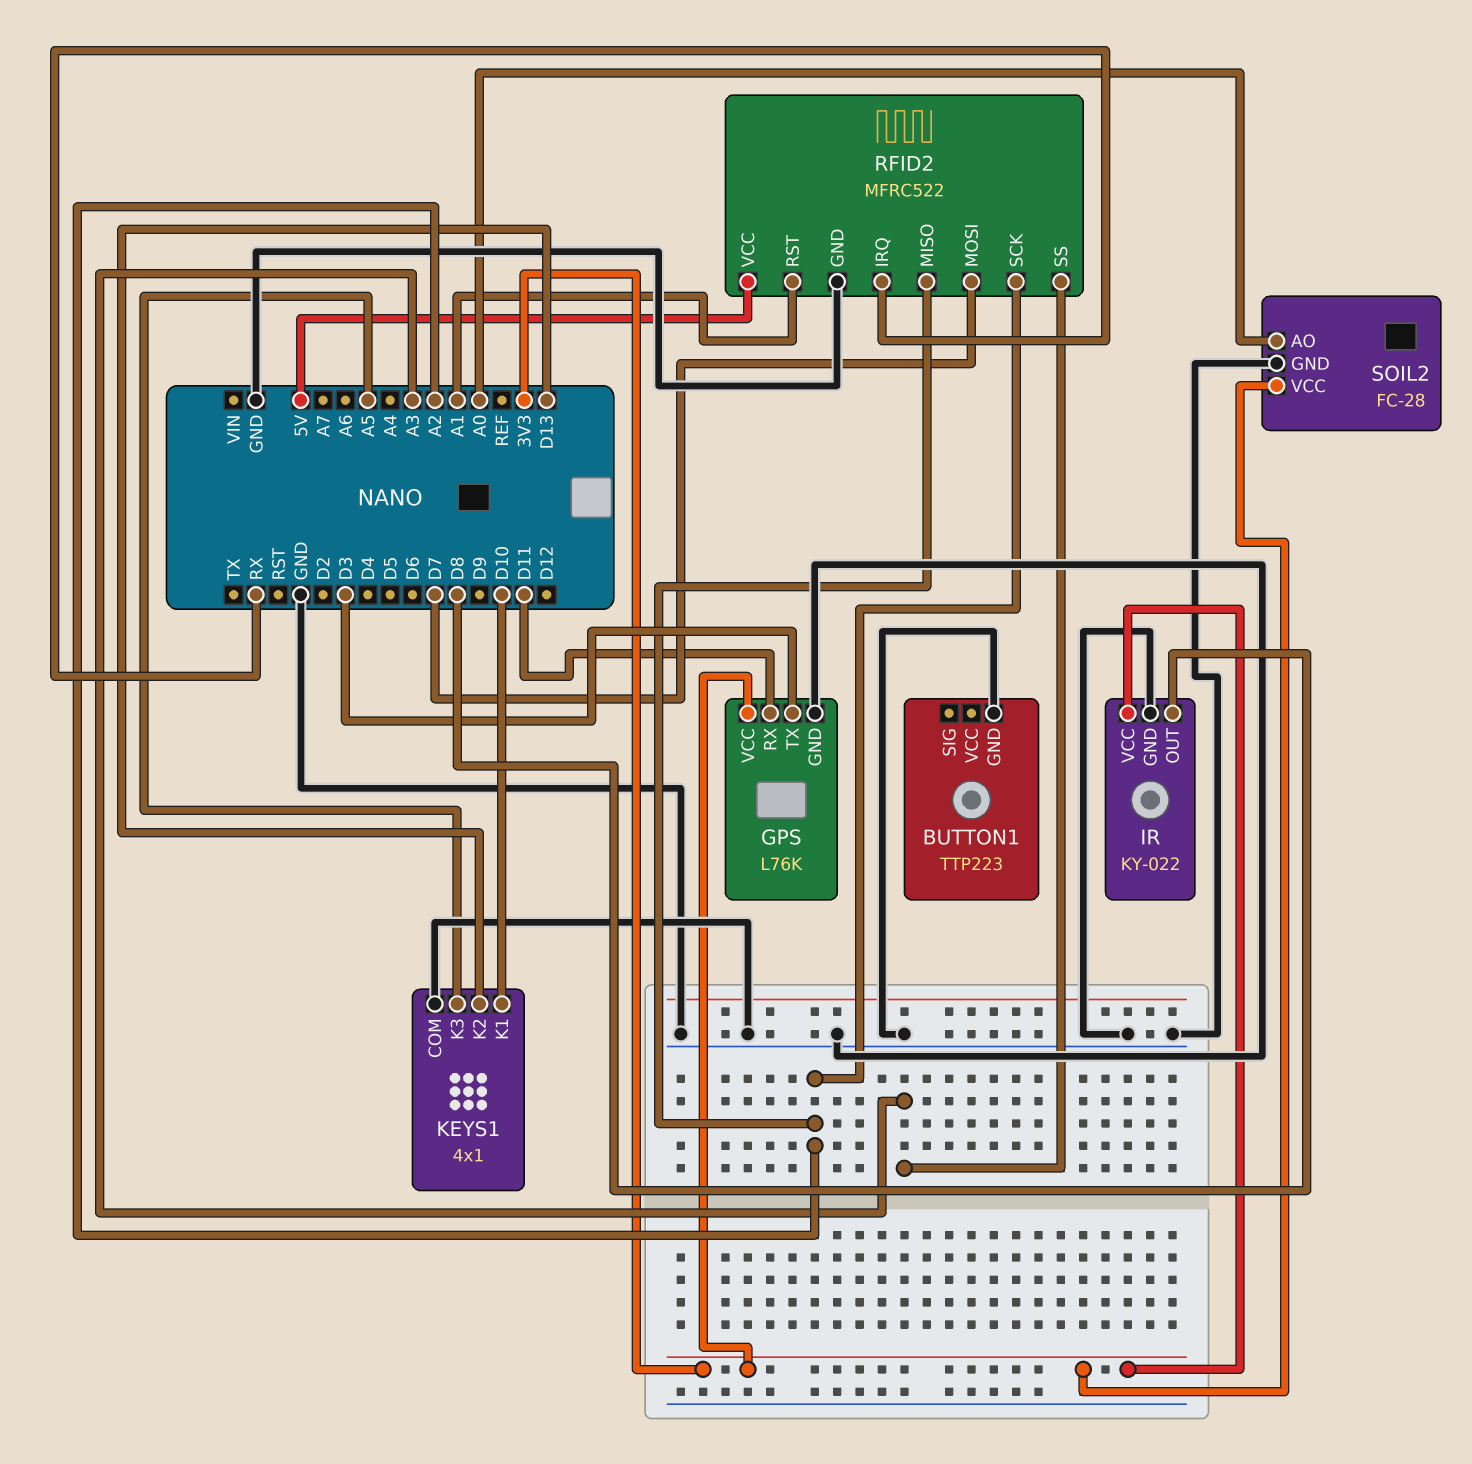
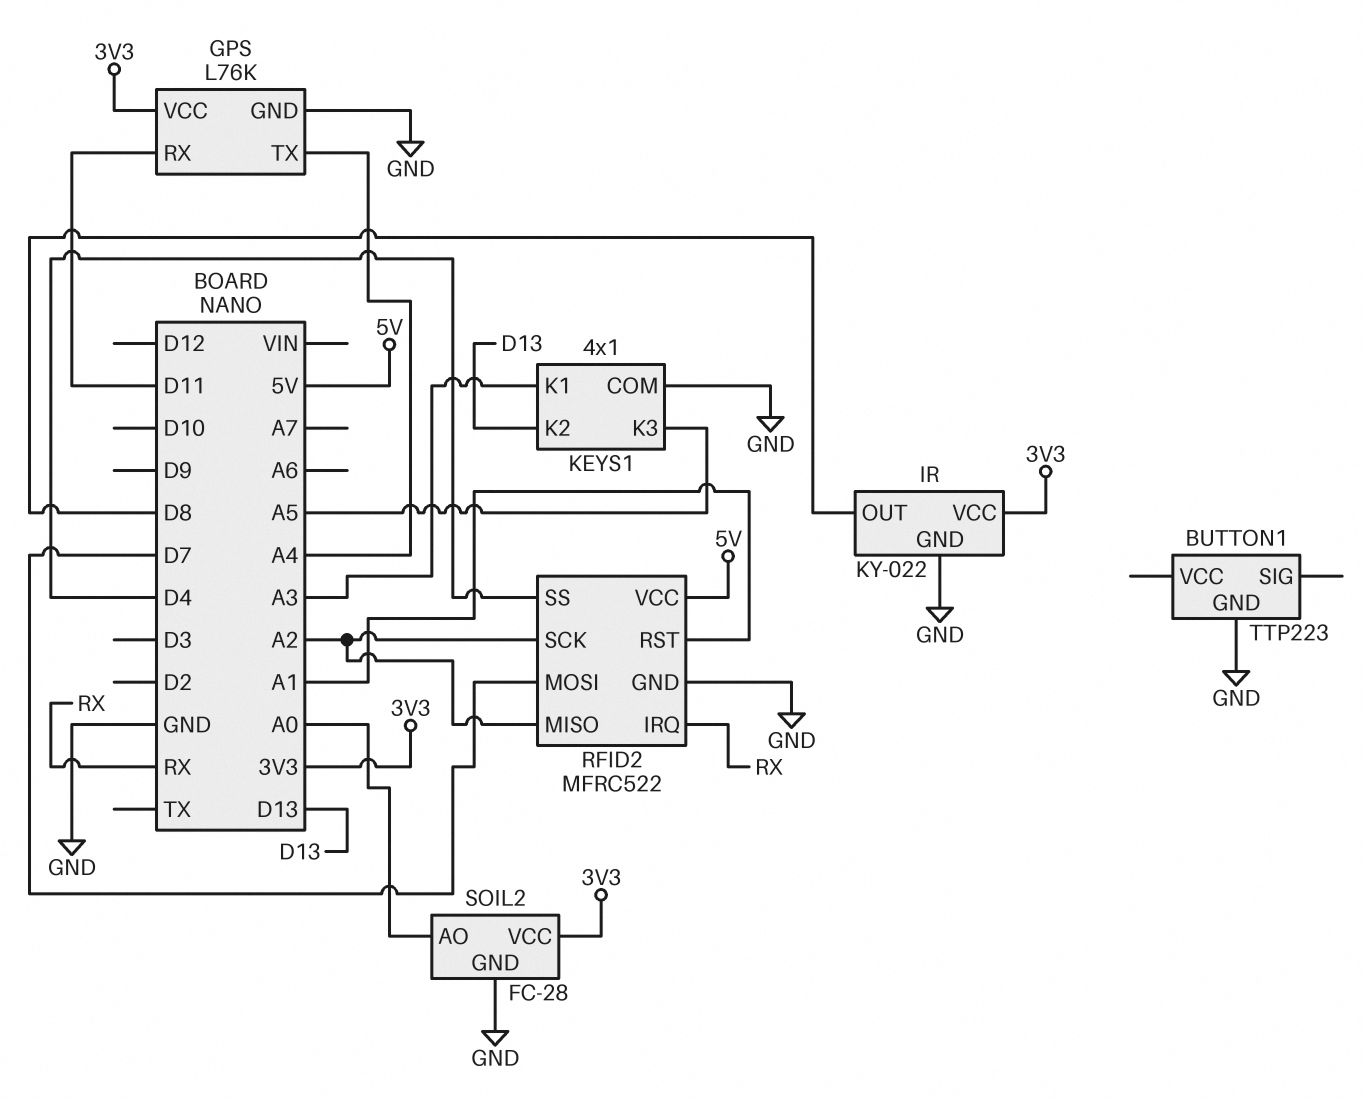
GPS pin TX: D3 -> A4
KEYS1 pin K1: D10 -> A3
RFID2 pin SS: A3 -> D4

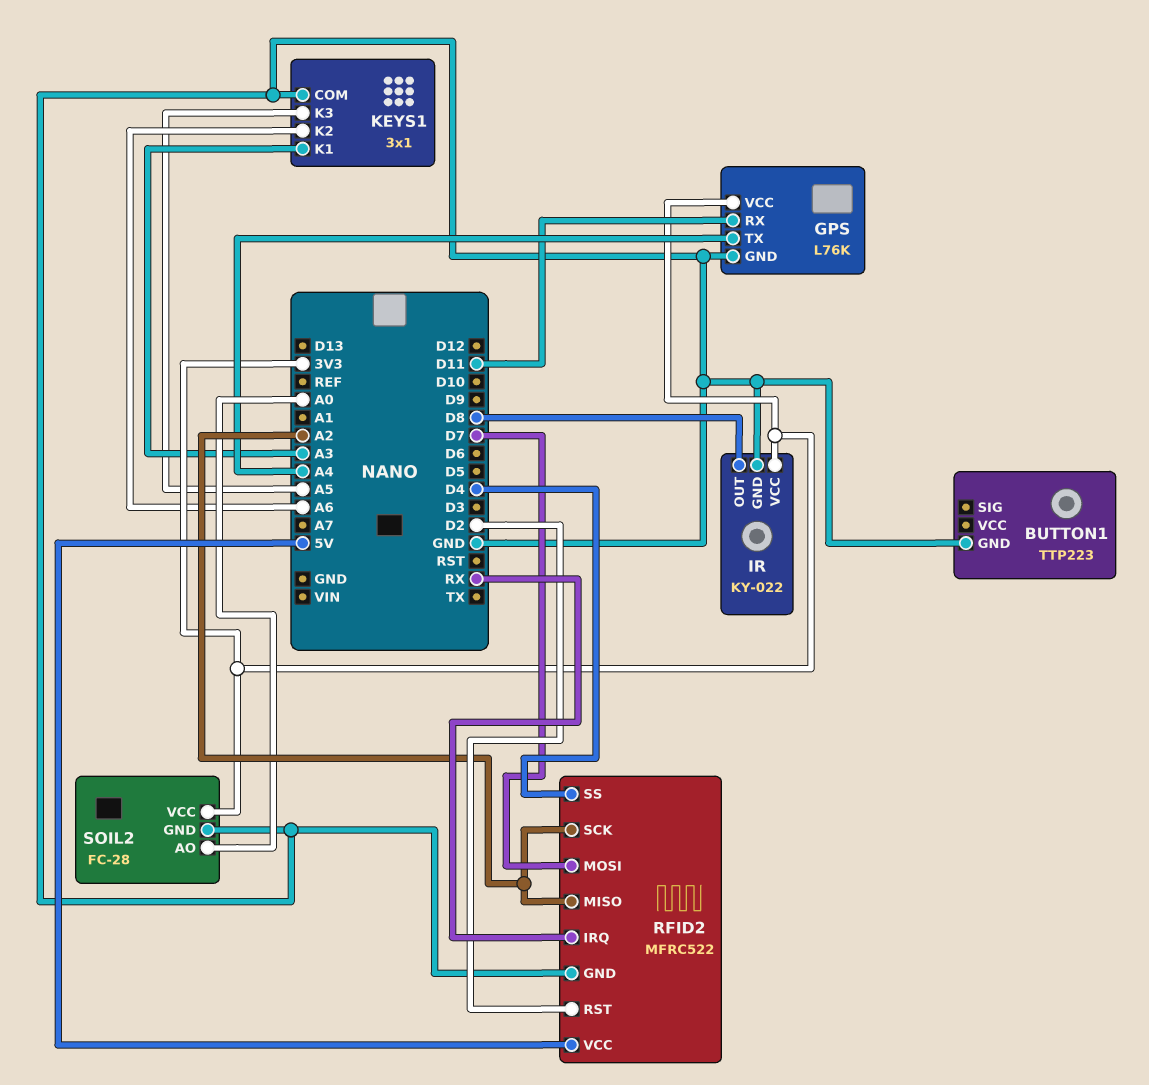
KEYS1: 4x1 -> 3x1
KEYS1 pin K2: D13 -> A6
RFID2 pin RST: A1 -> D2

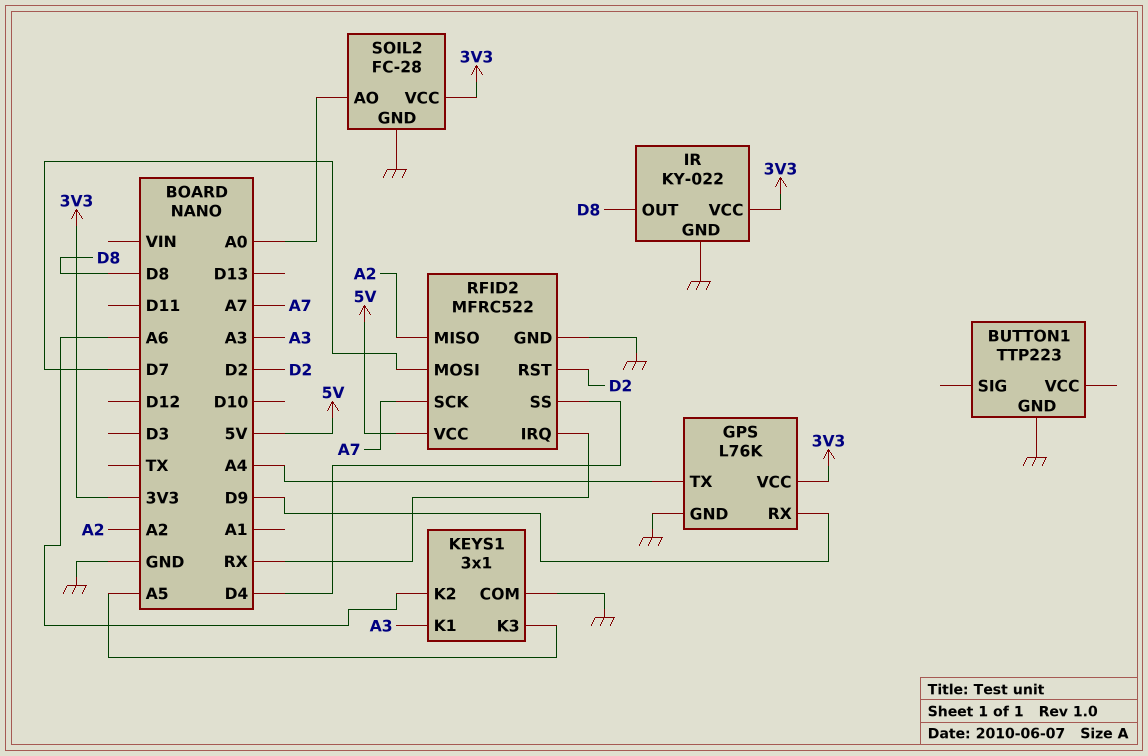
GPS pin RX: D11 -> D9
RFID2 pin SCK: A2 -> A7

